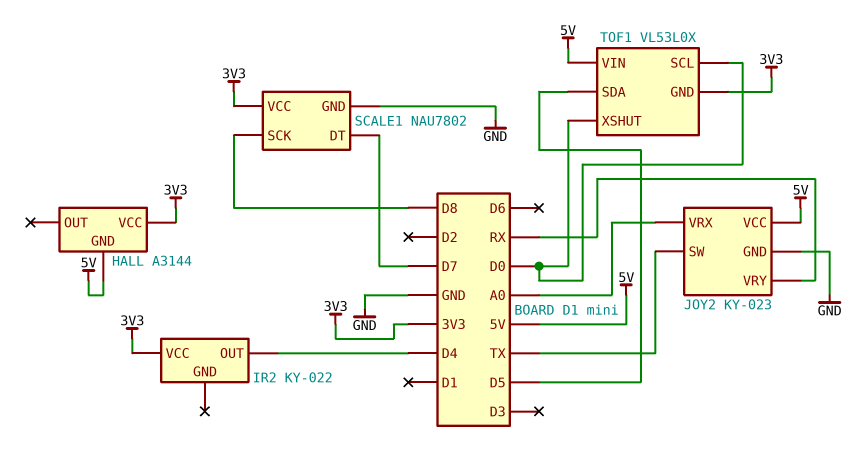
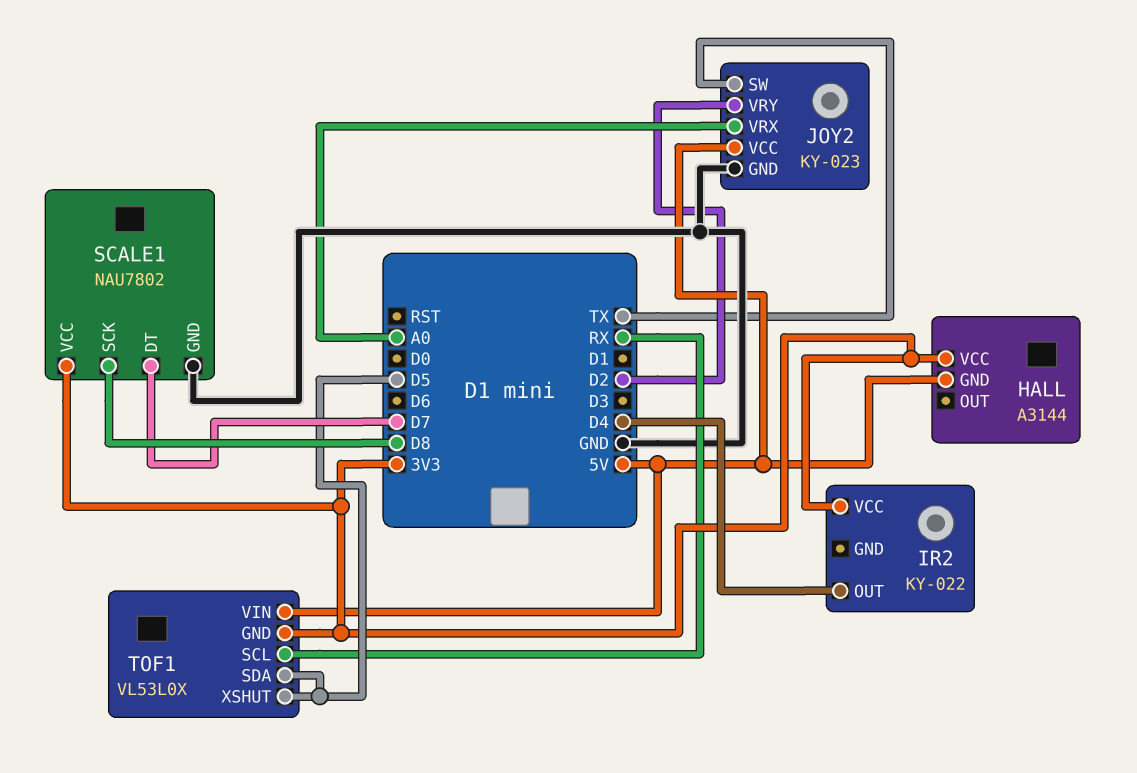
JOY2 pin VRY: RX -> D2
TOF1 pin SCL: D0 -> RX
TOF1 pin XSHUT: D0 -> D5

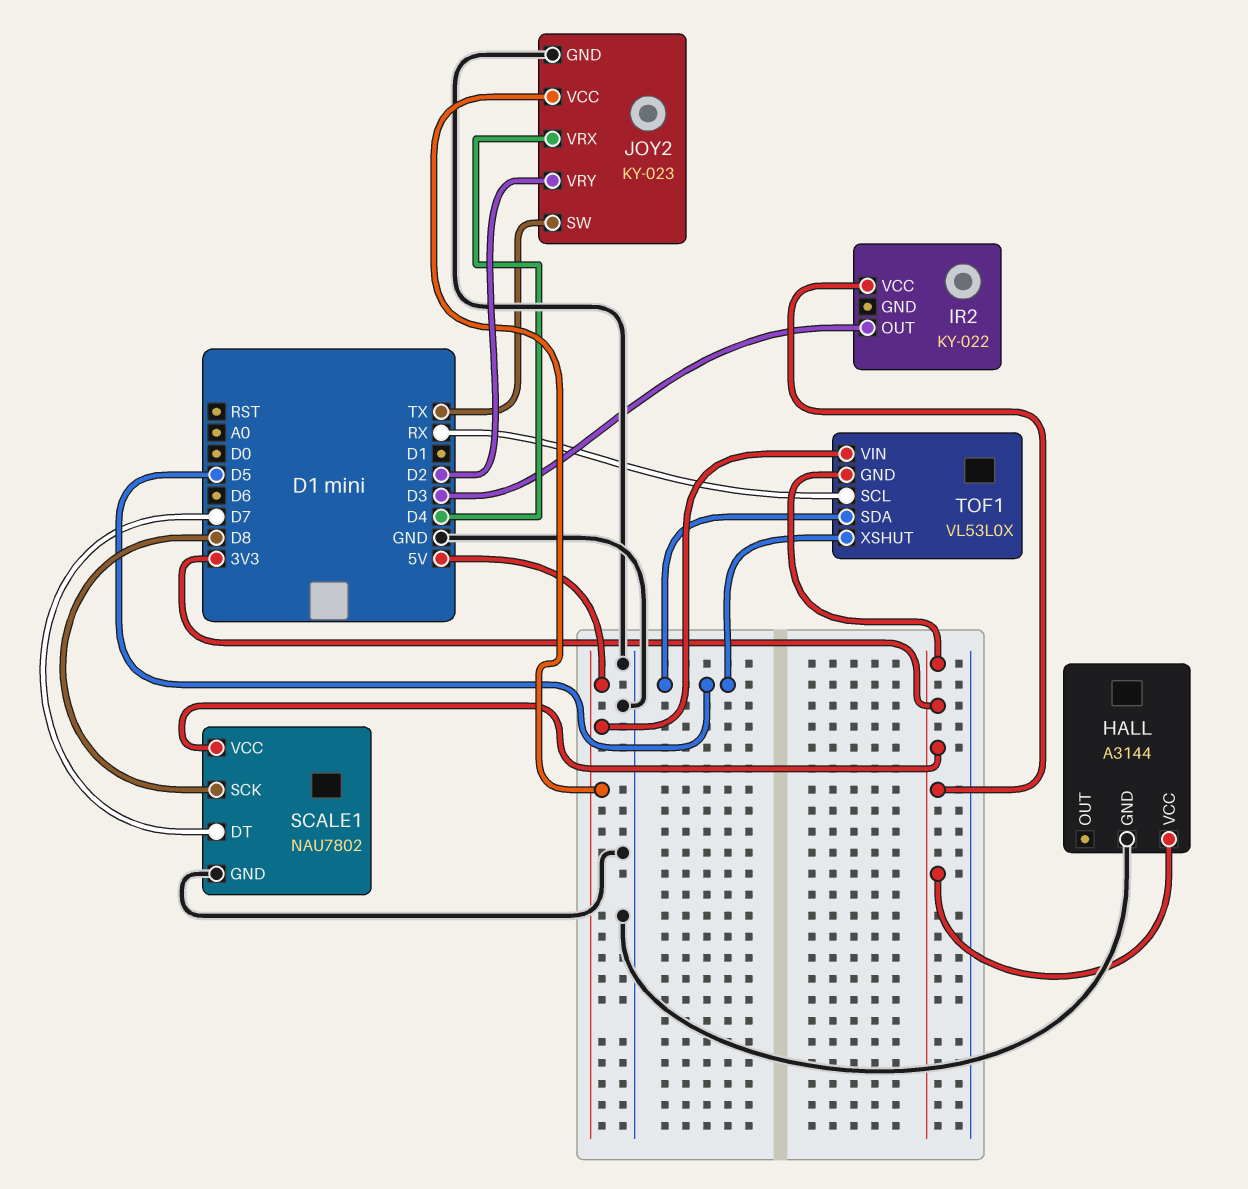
HALL pin GND: 5V -> GND
IR2 pin OUT: D4 -> D3
JOY2 pin VRX: A0 -> D4

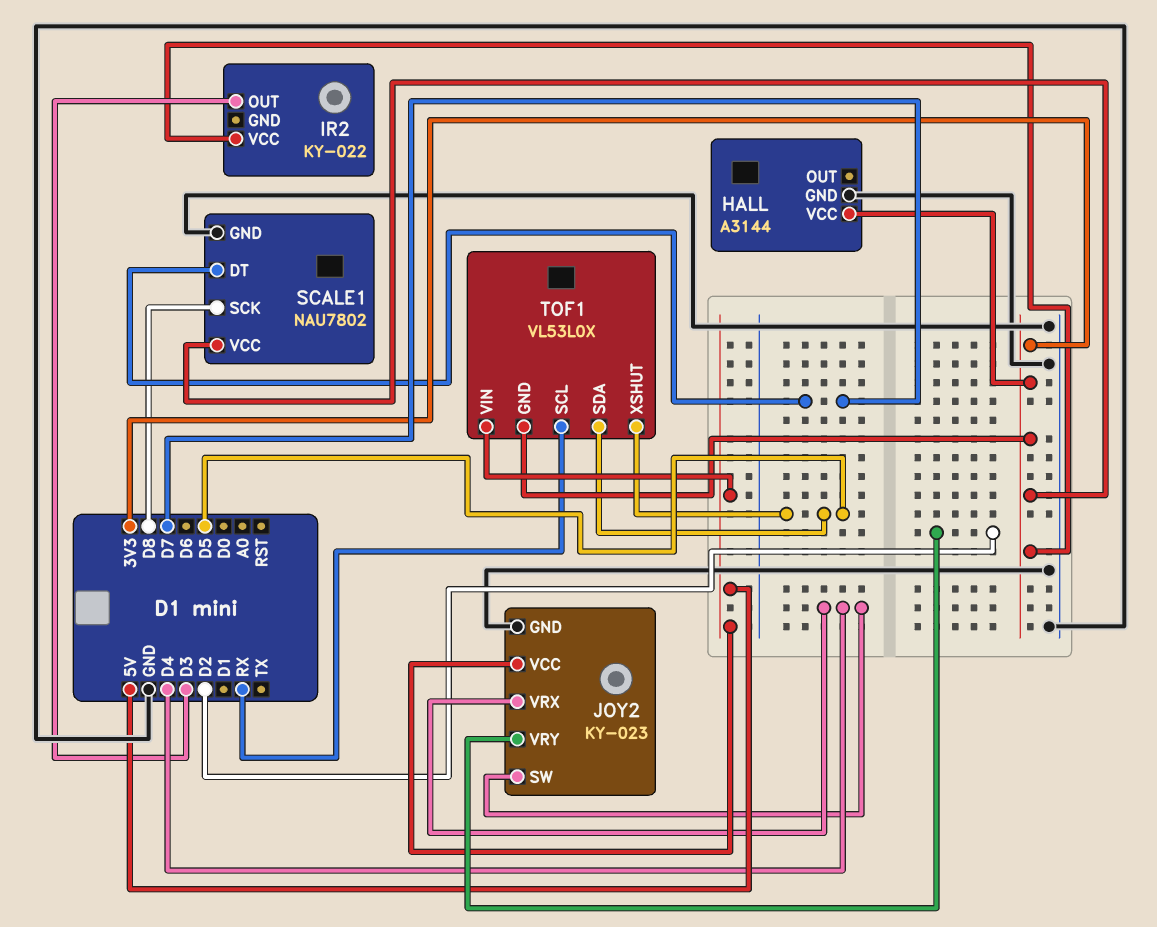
JOY2 pin SW: TX -> D4

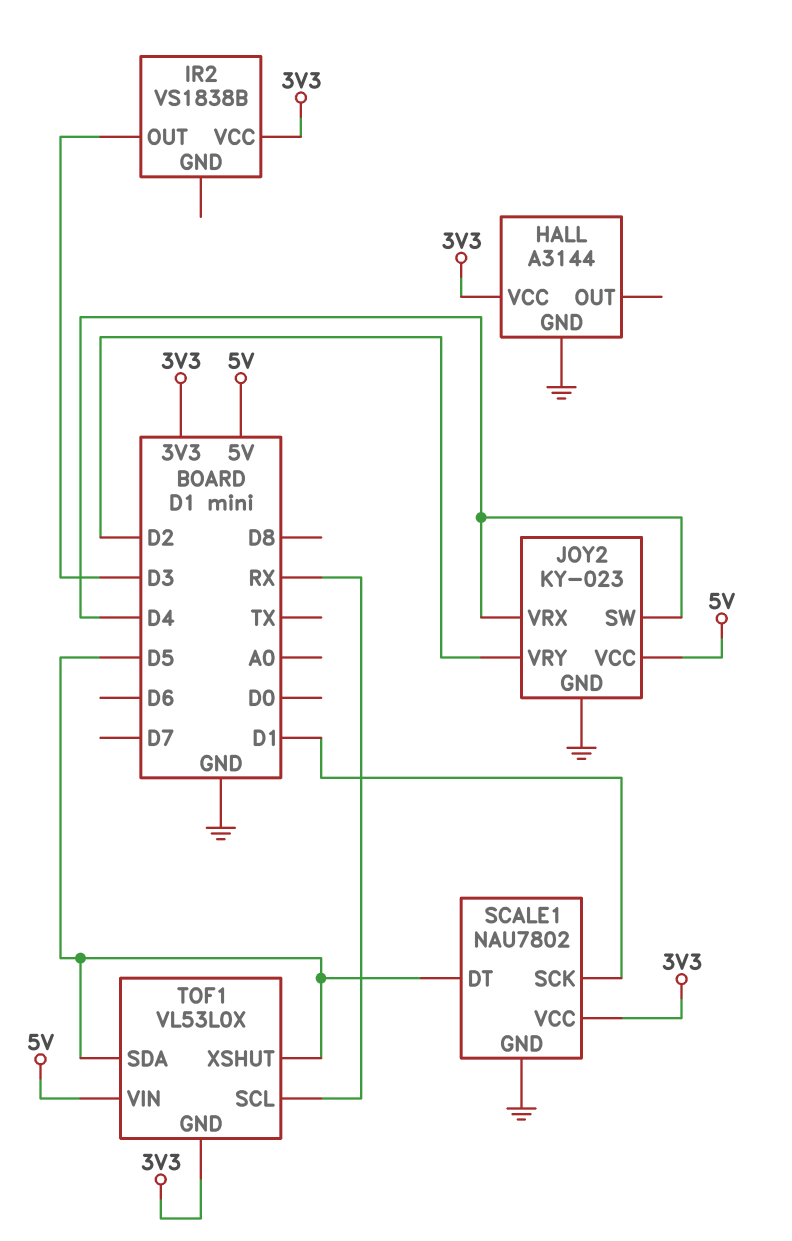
IR2: KY-022 -> VS1838B
SCALE1 pin DT: D7 -> D5
SCALE1 pin SCK: D8 -> D1

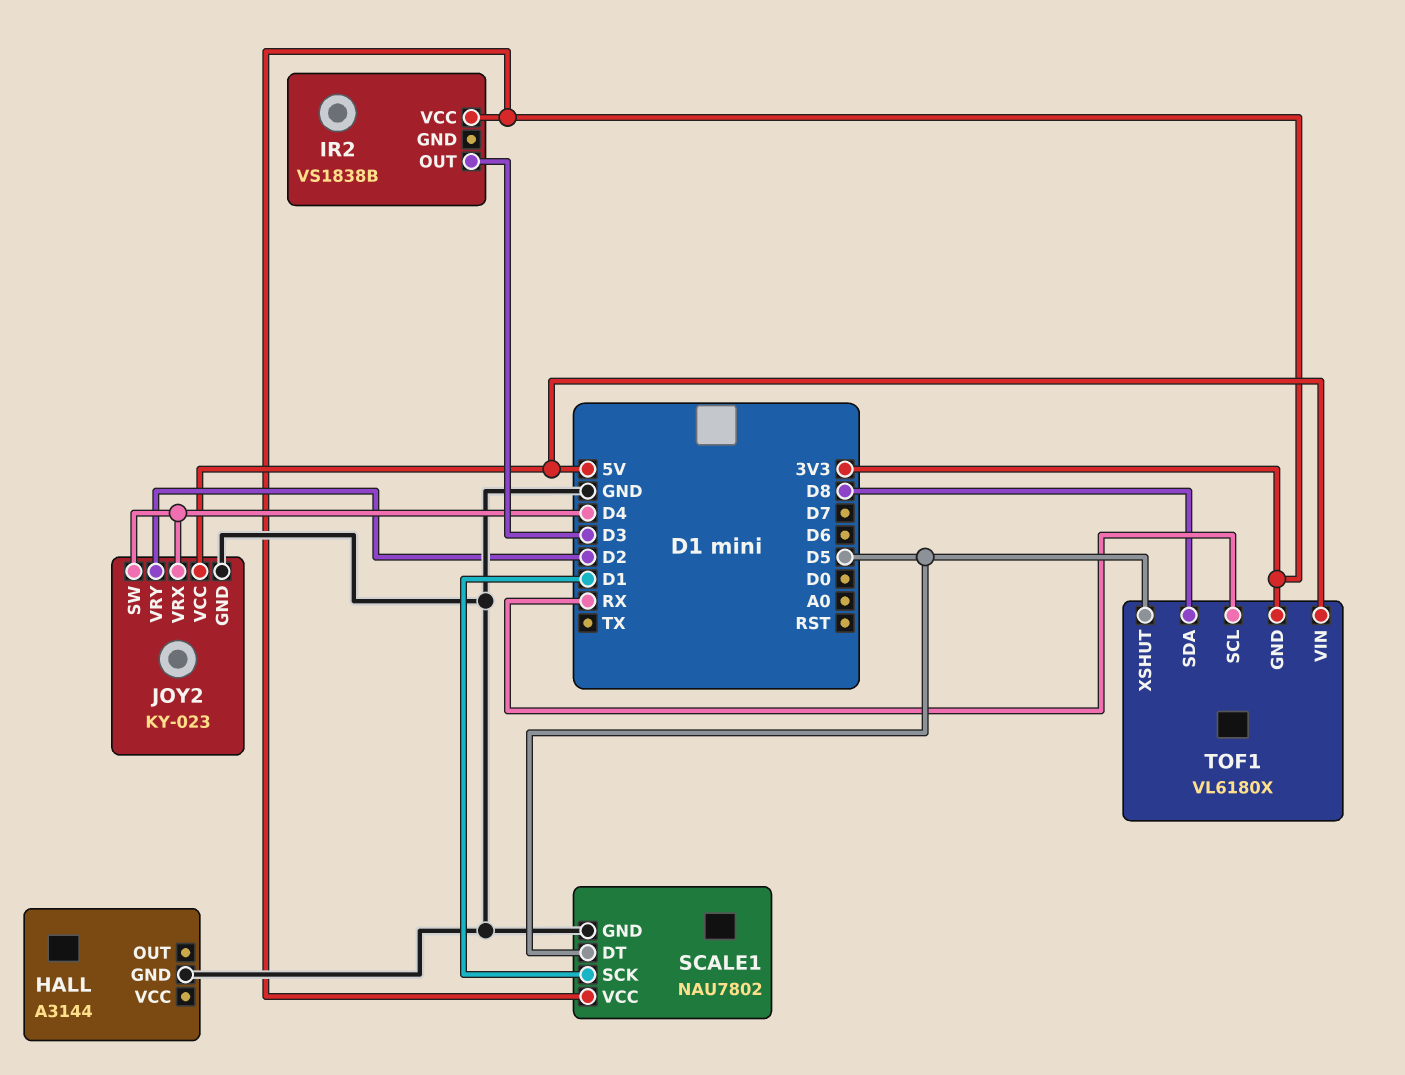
HALL pin VCC: 3V3 -> none
TOF1: VL53L0X -> VL6180X
TOF1 pin SDA: D5 -> D8

